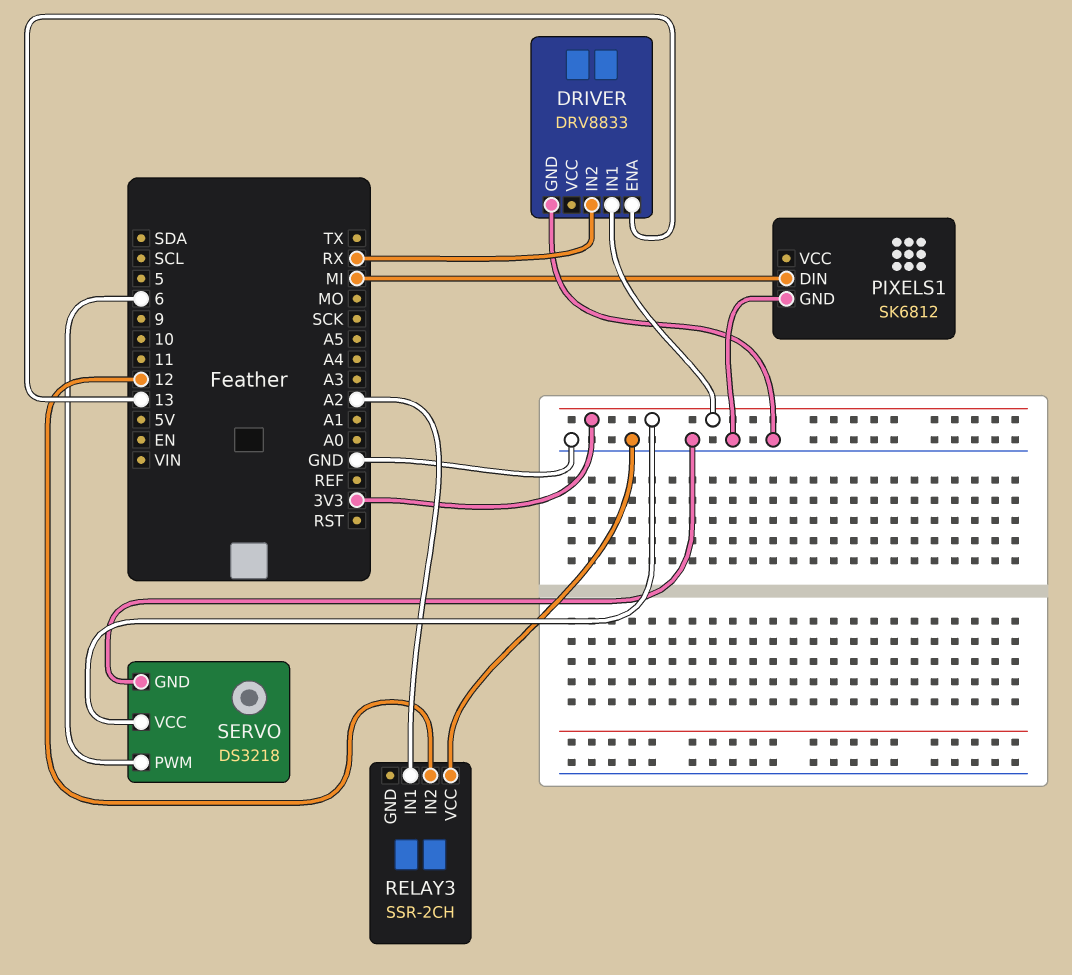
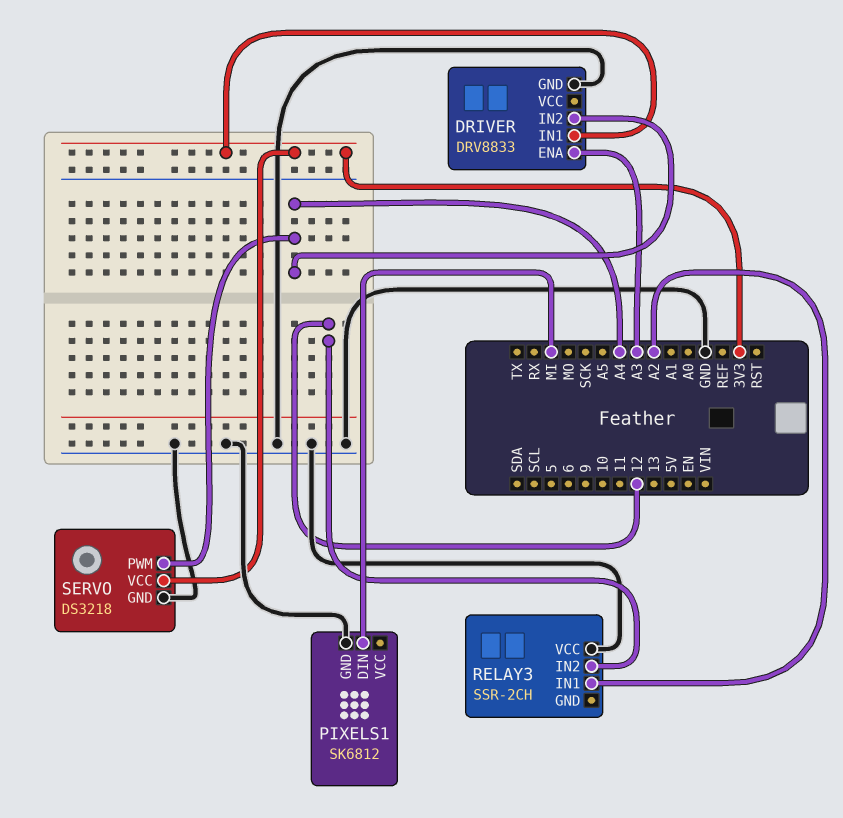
DRIVER pin ENA: 13 -> A3
DRIVER pin IN2: RX -> A4
SERVO pin PWM: 6 -> A4

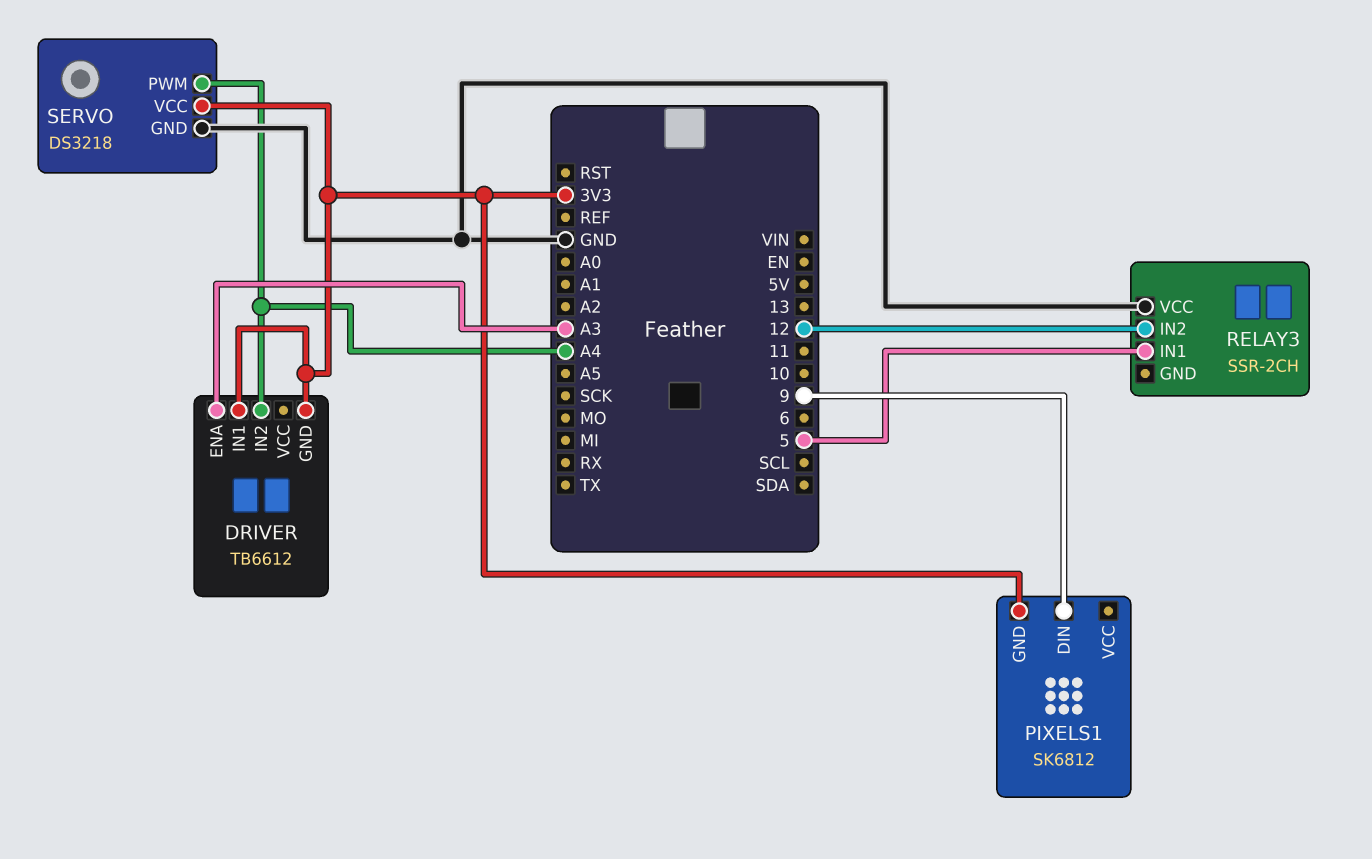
DRIVER: DRV8833 -> TB6612
DRIVER pin GND: GND -> 3V3
PIXELS1 pin DIN: MI -> 9
PIXELS1 pin GND: GND -> 3V3
RELAY3 pin IN1: A2 -> 5

